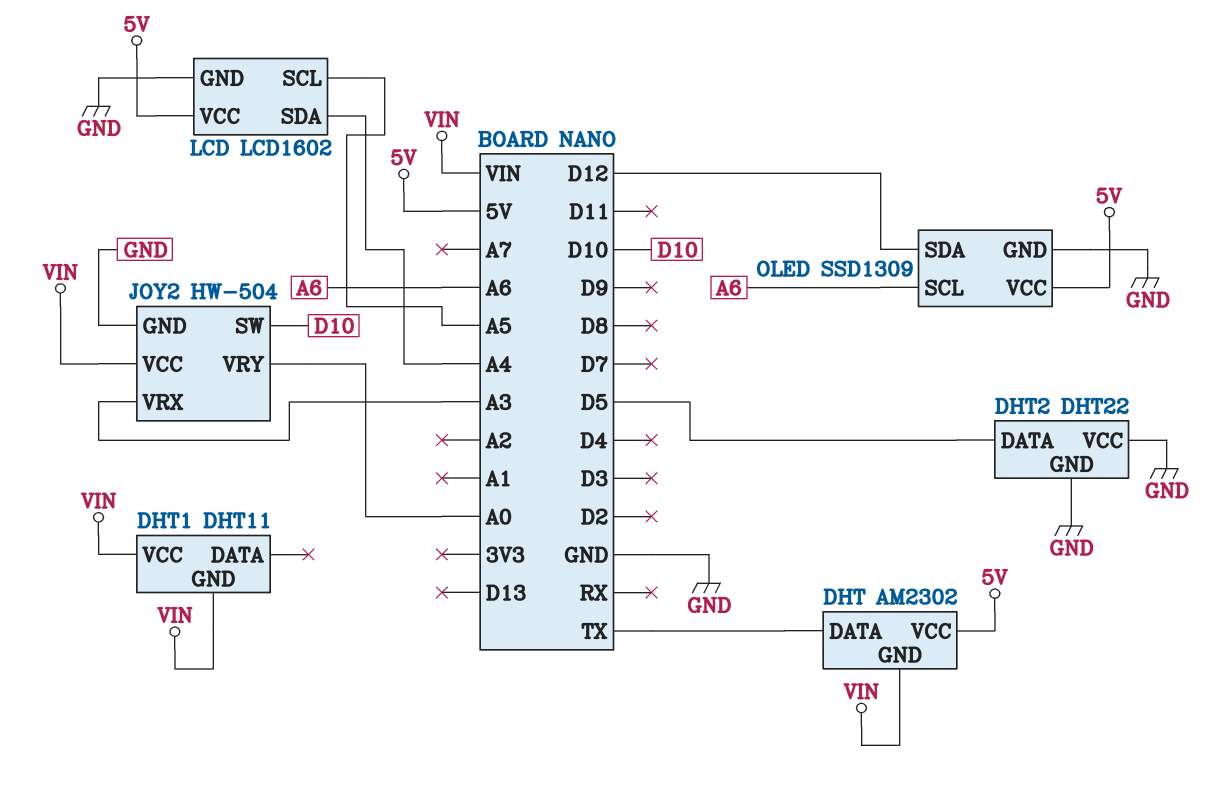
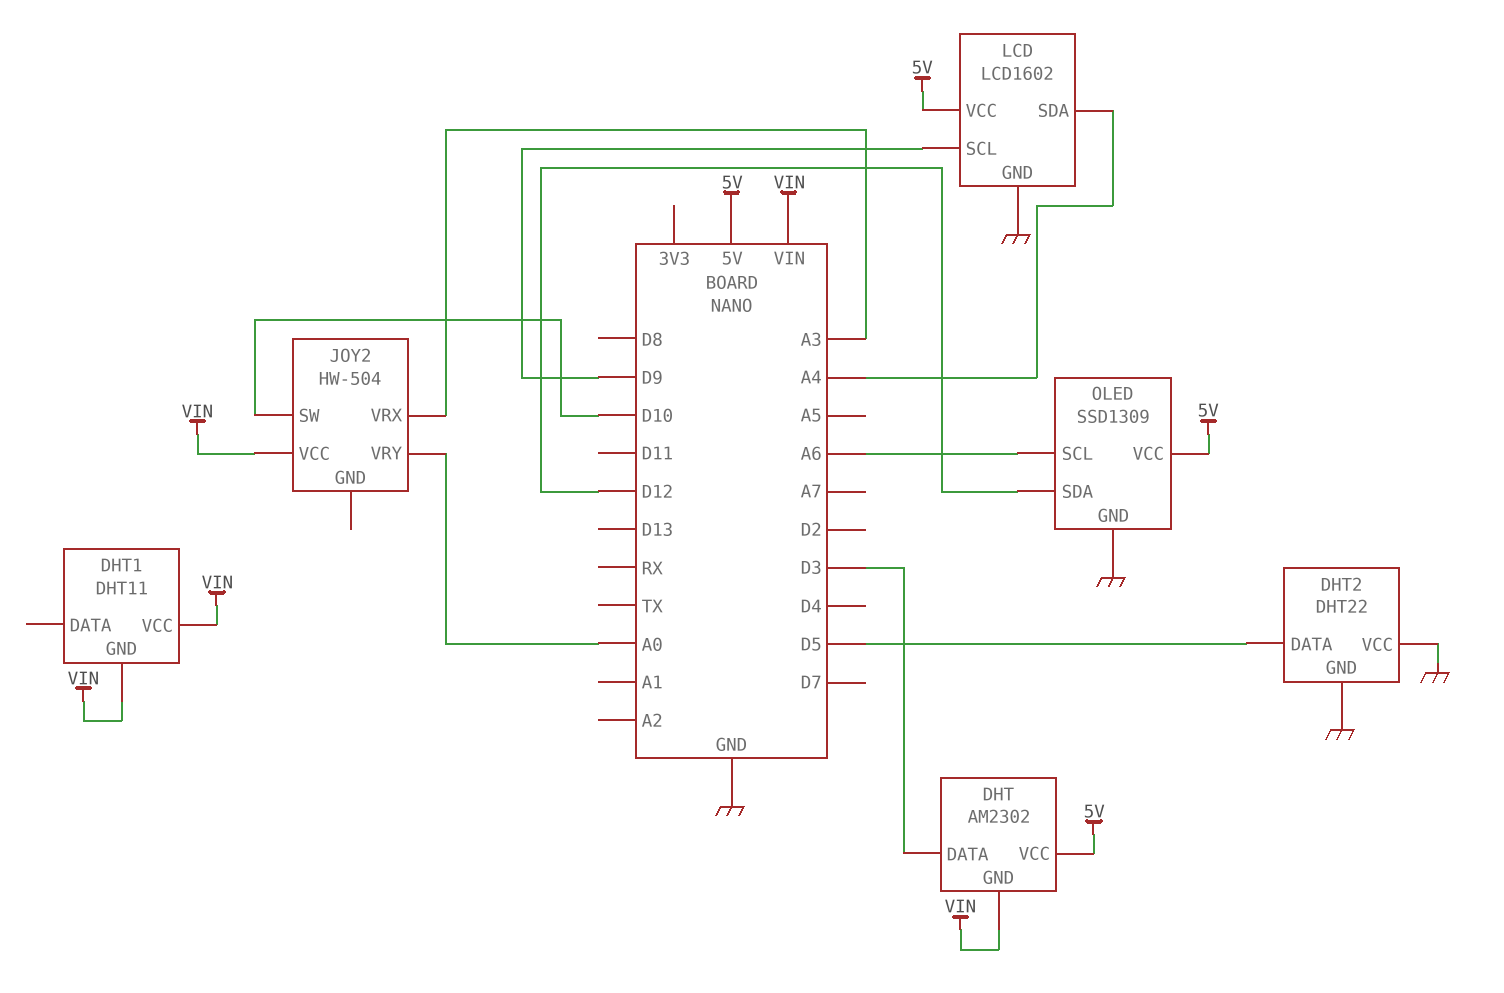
DHT pin DATA: TX -> D3
JOY2 pin GND: GND -> none
LCD pin SCL: A5 -> D9

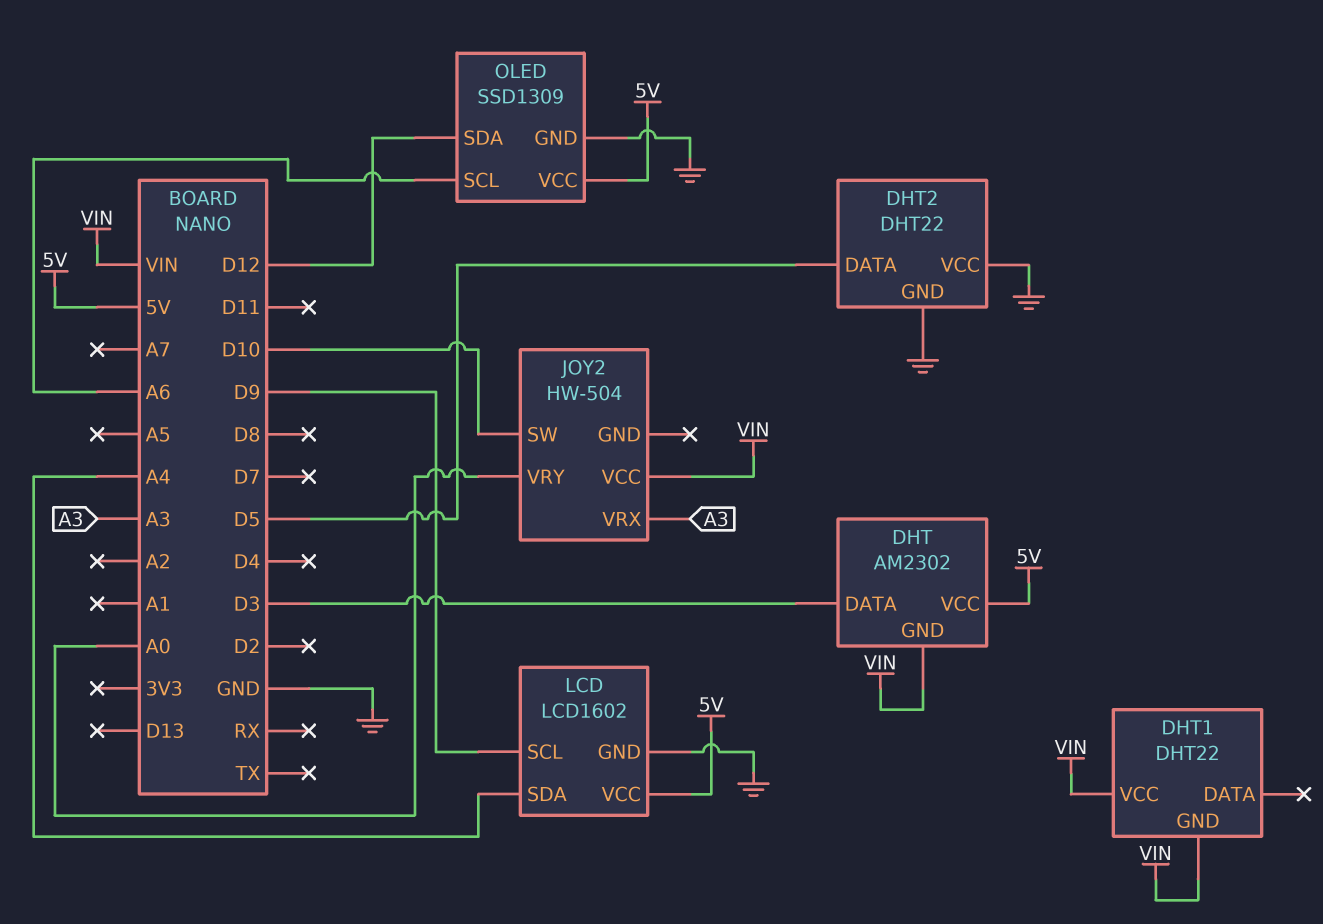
DHT1: DHT11 -> DHT22

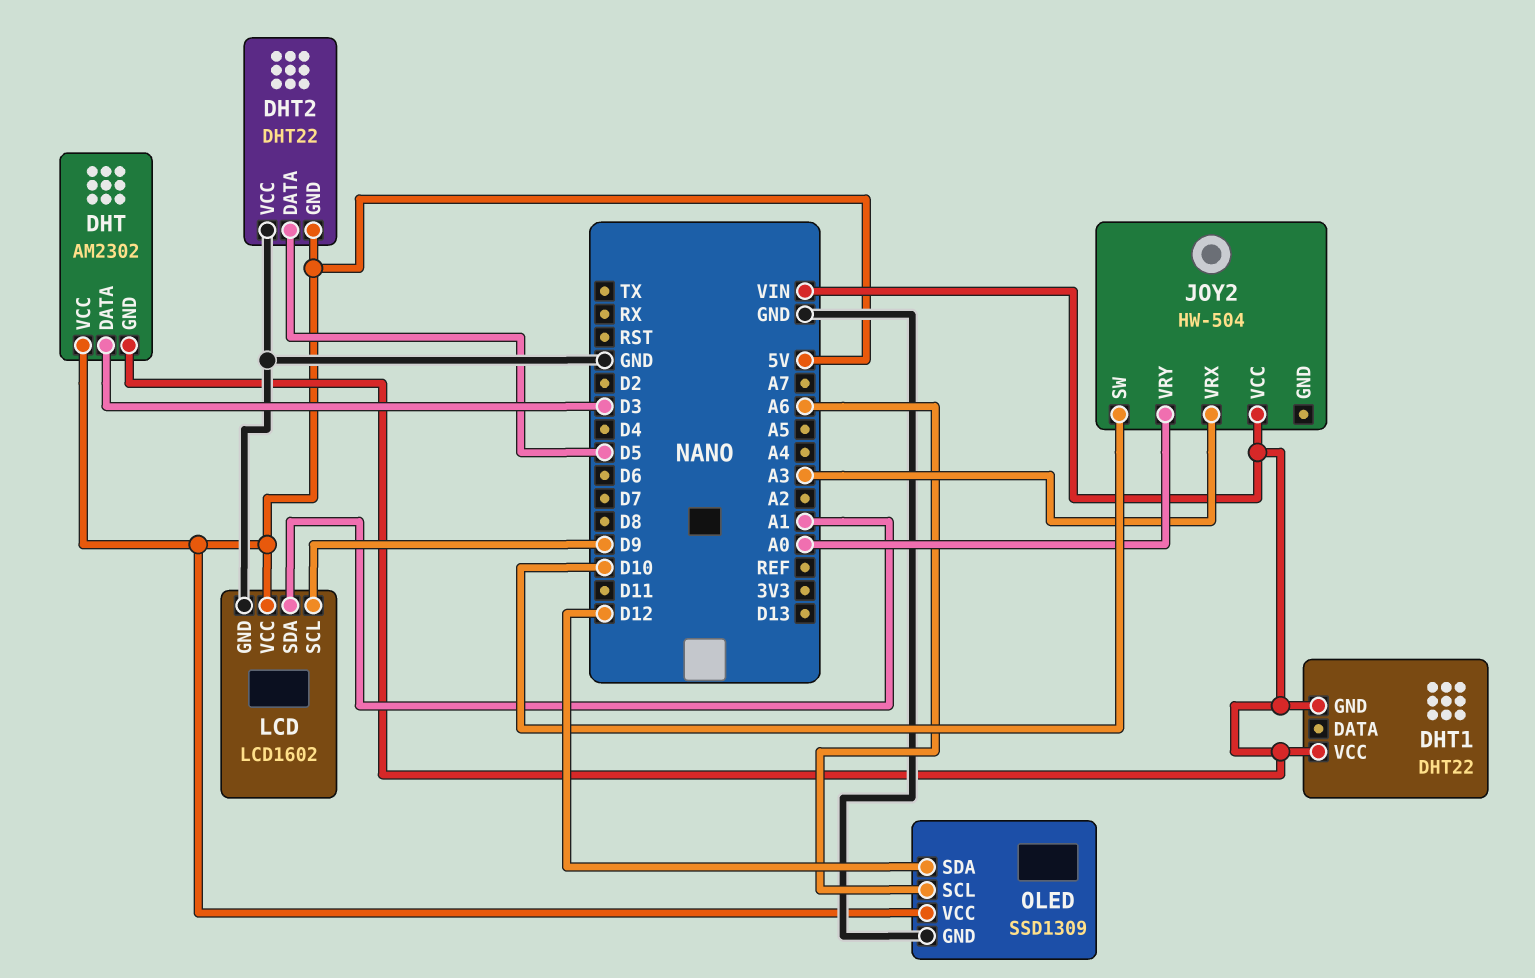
DHT2 pin GND: GND -> 5V
LCD pin SDA: A4 -> A1

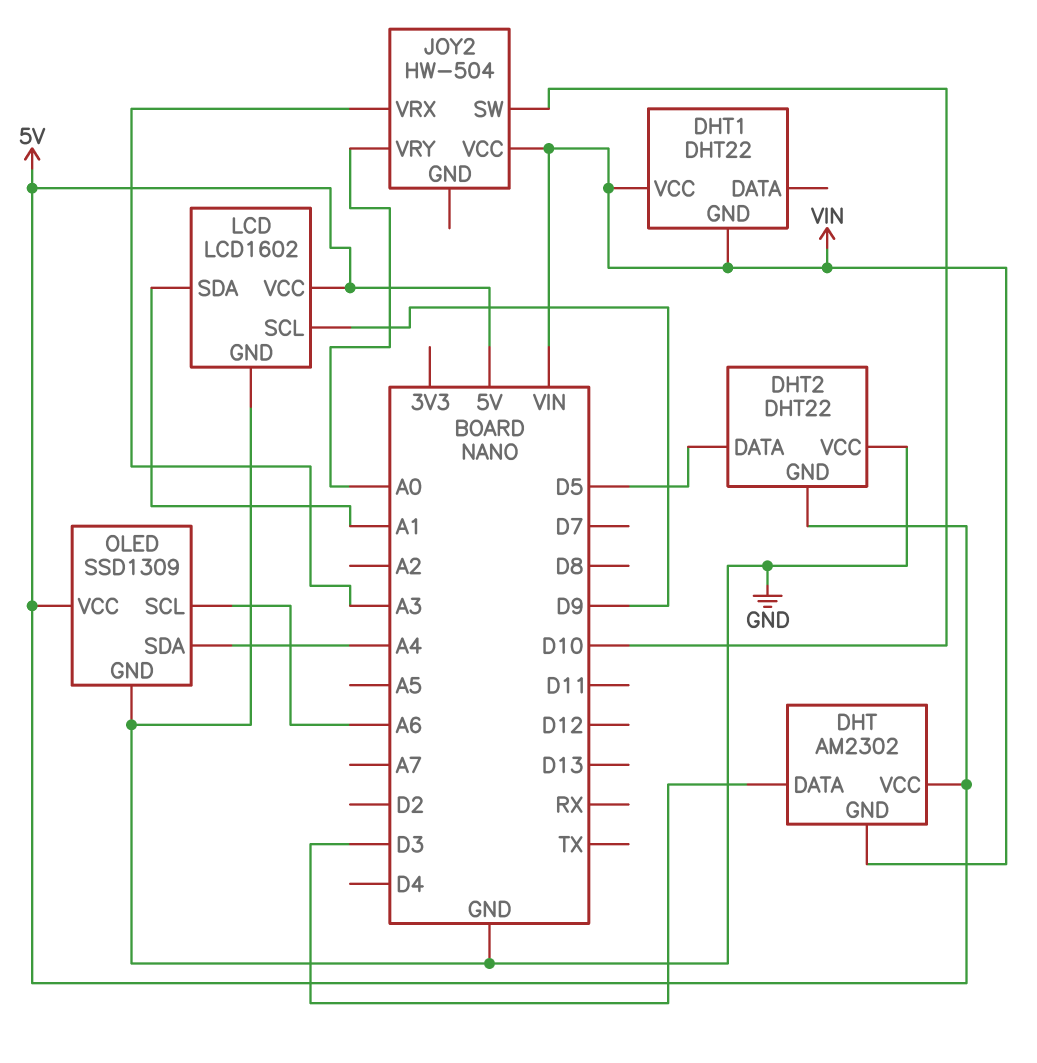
OLED pin SDA: D12 -> A4

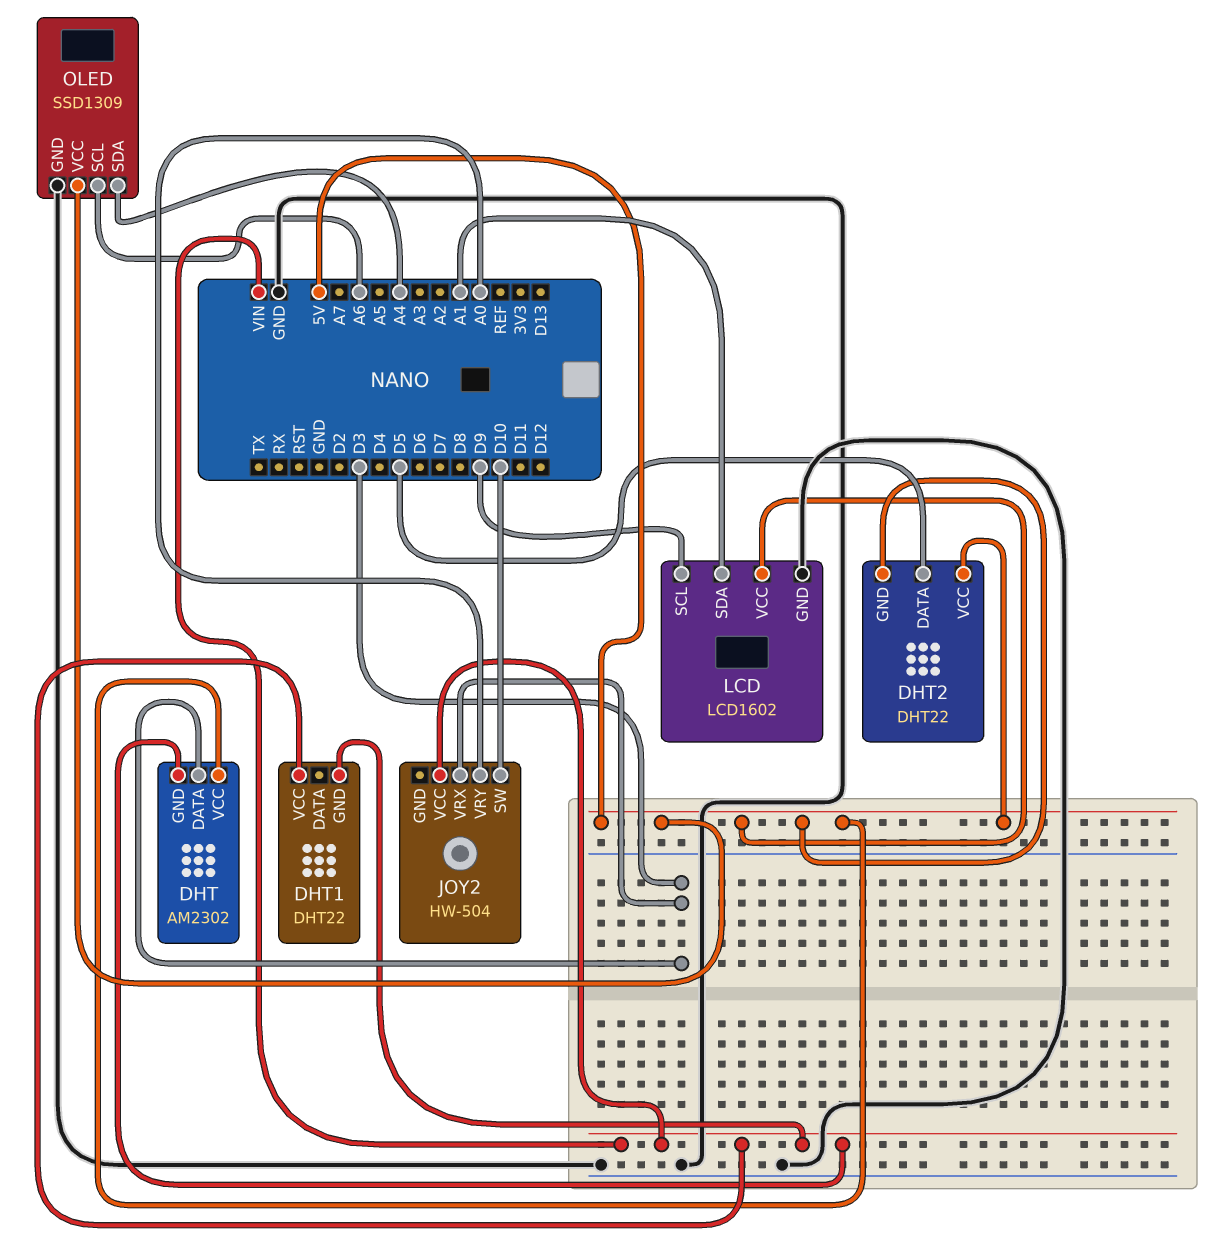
DHT2 pin VCC: GND -> 5V
JOY2 pin VRX: A3 -> D3

